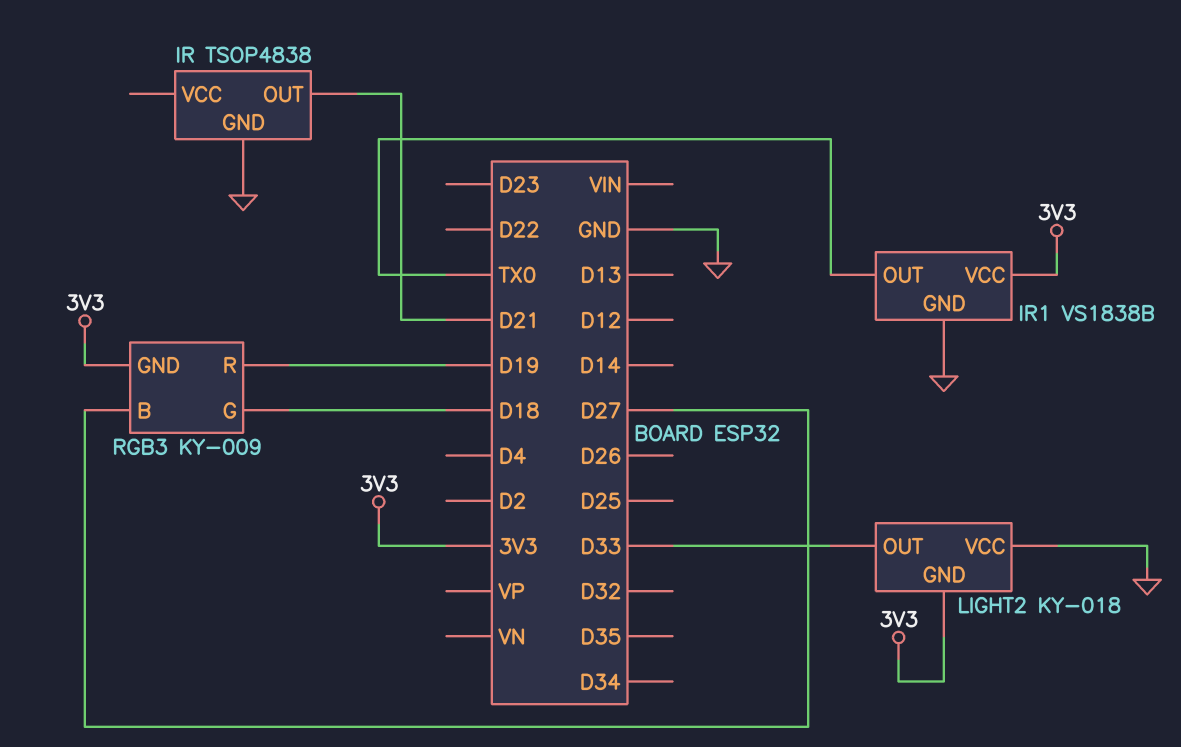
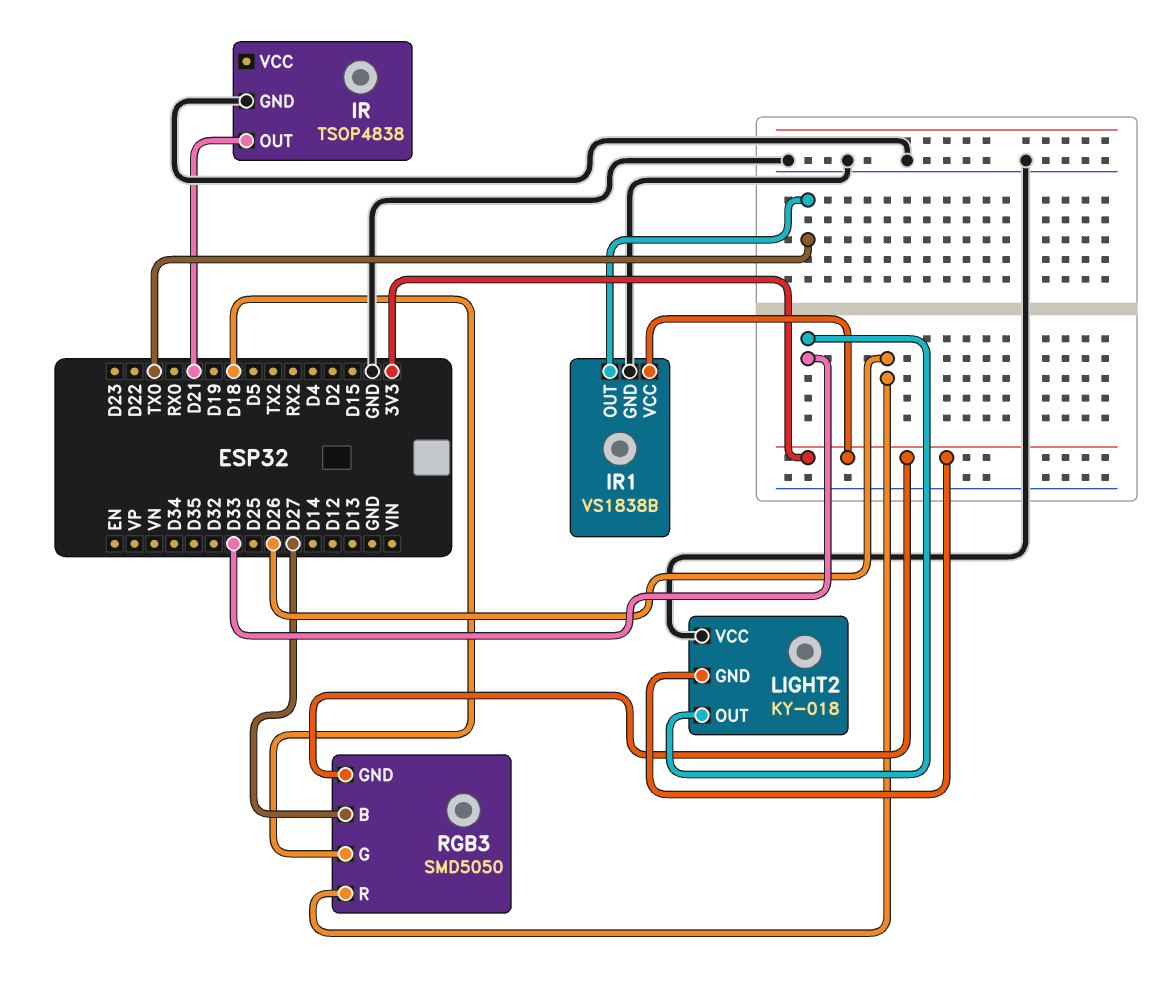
RGB3: KY-009 -> SMD5050
RGB3 pin R: D19 -> D26

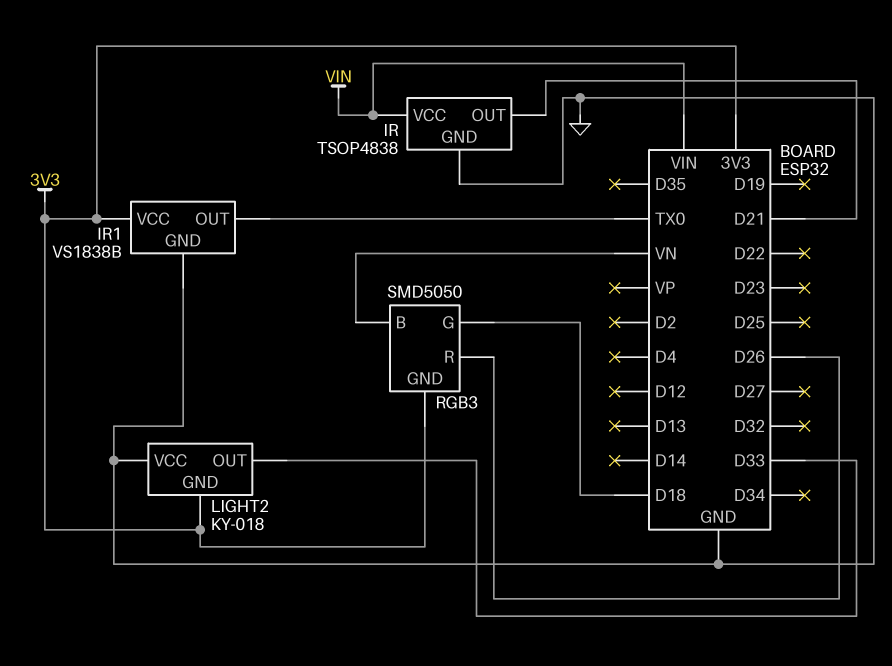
IR pin VCC: none -> VIN
RGB3 pin B: D27 -> VN

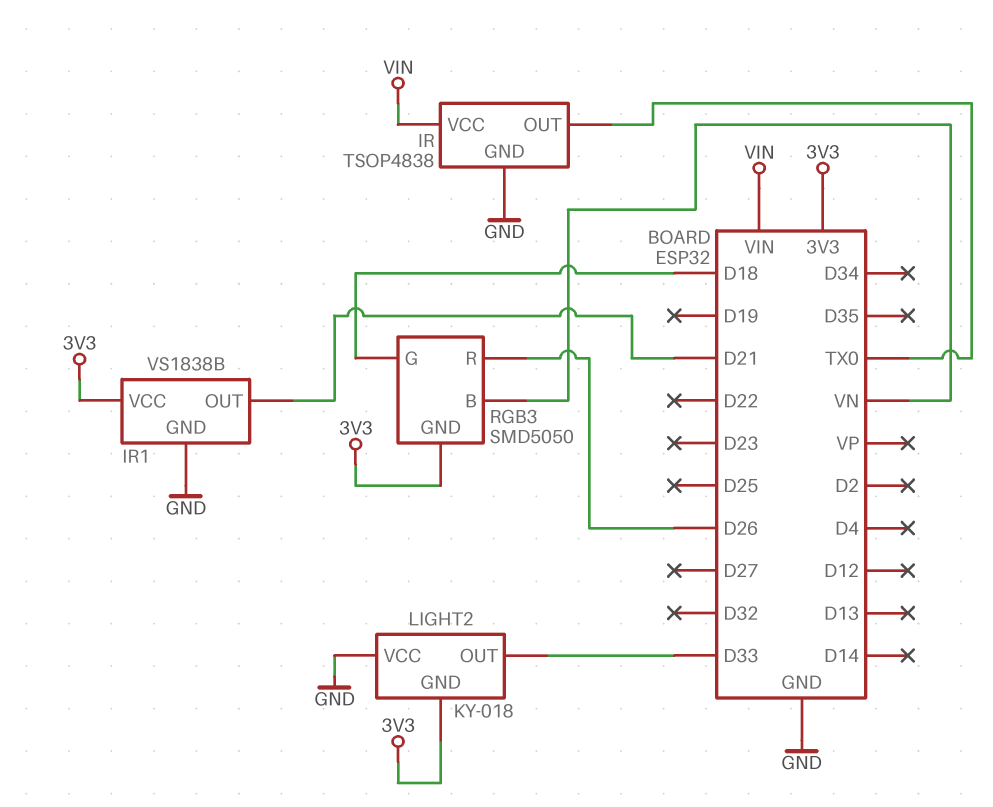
IR pin OUT: D21 -> TX0
IR1 pin OUT: TX0 -> D21

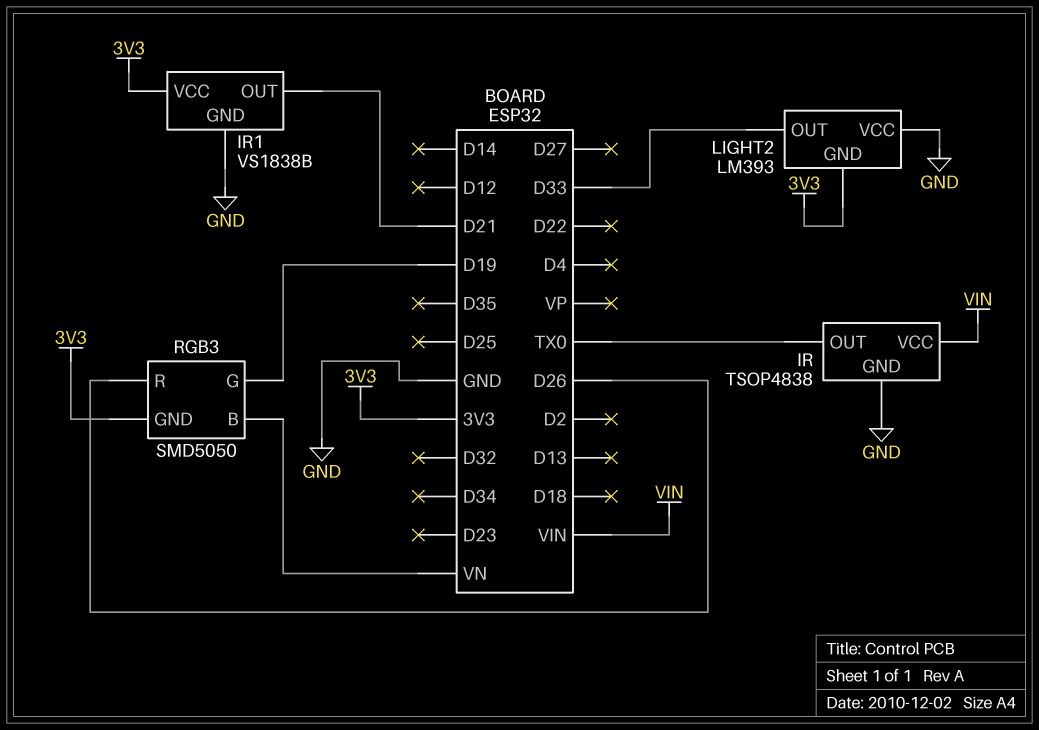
LIGHT2: KY-018 -> LM393
RGB3 pin G: D18 -> D19

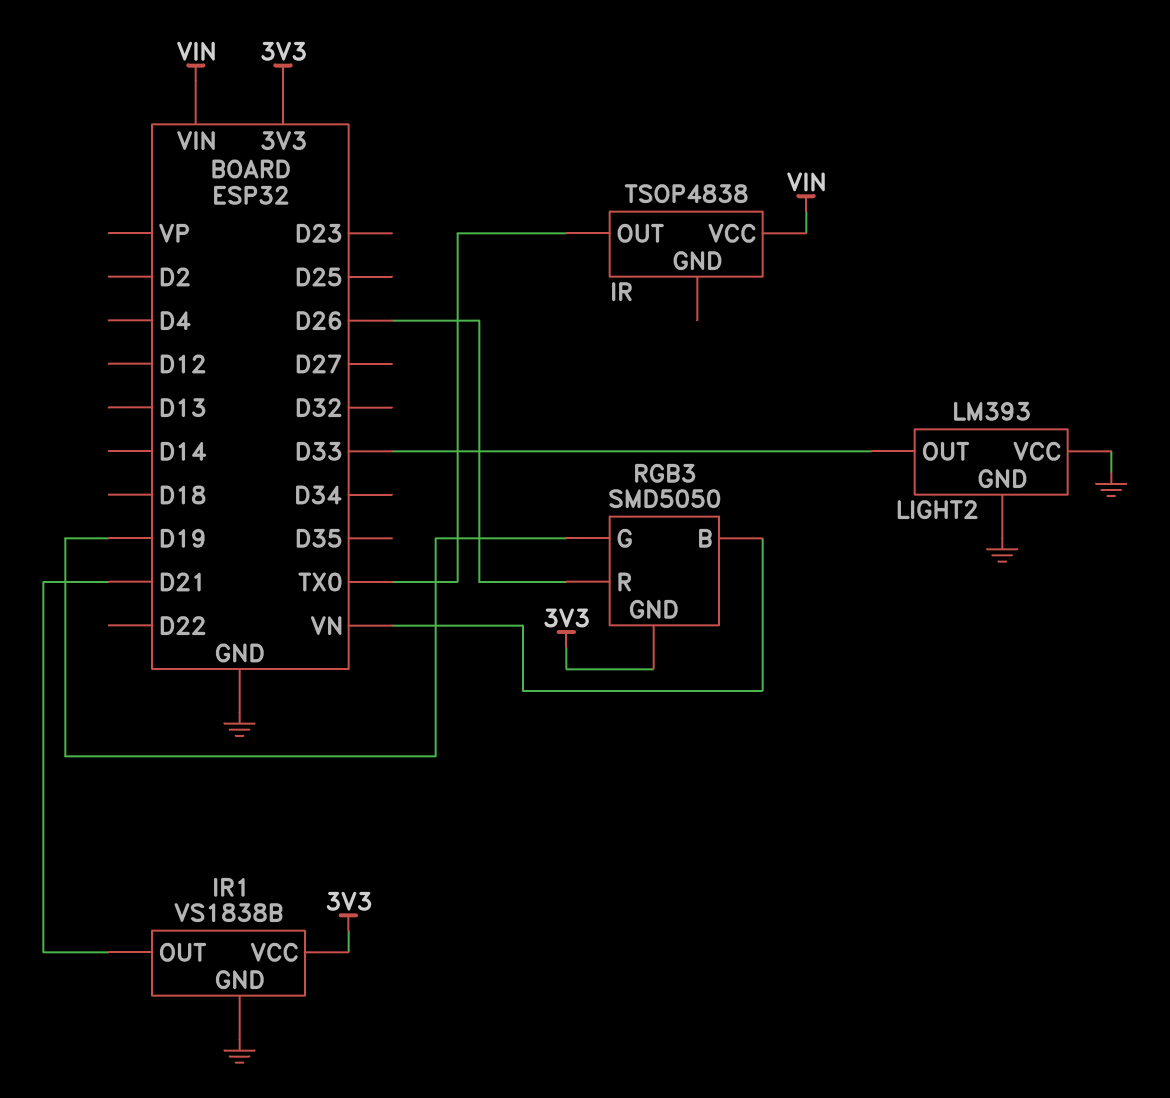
IR pin GND: GND -> none
LIGHT2 pin GND: 3V3 -> GND

